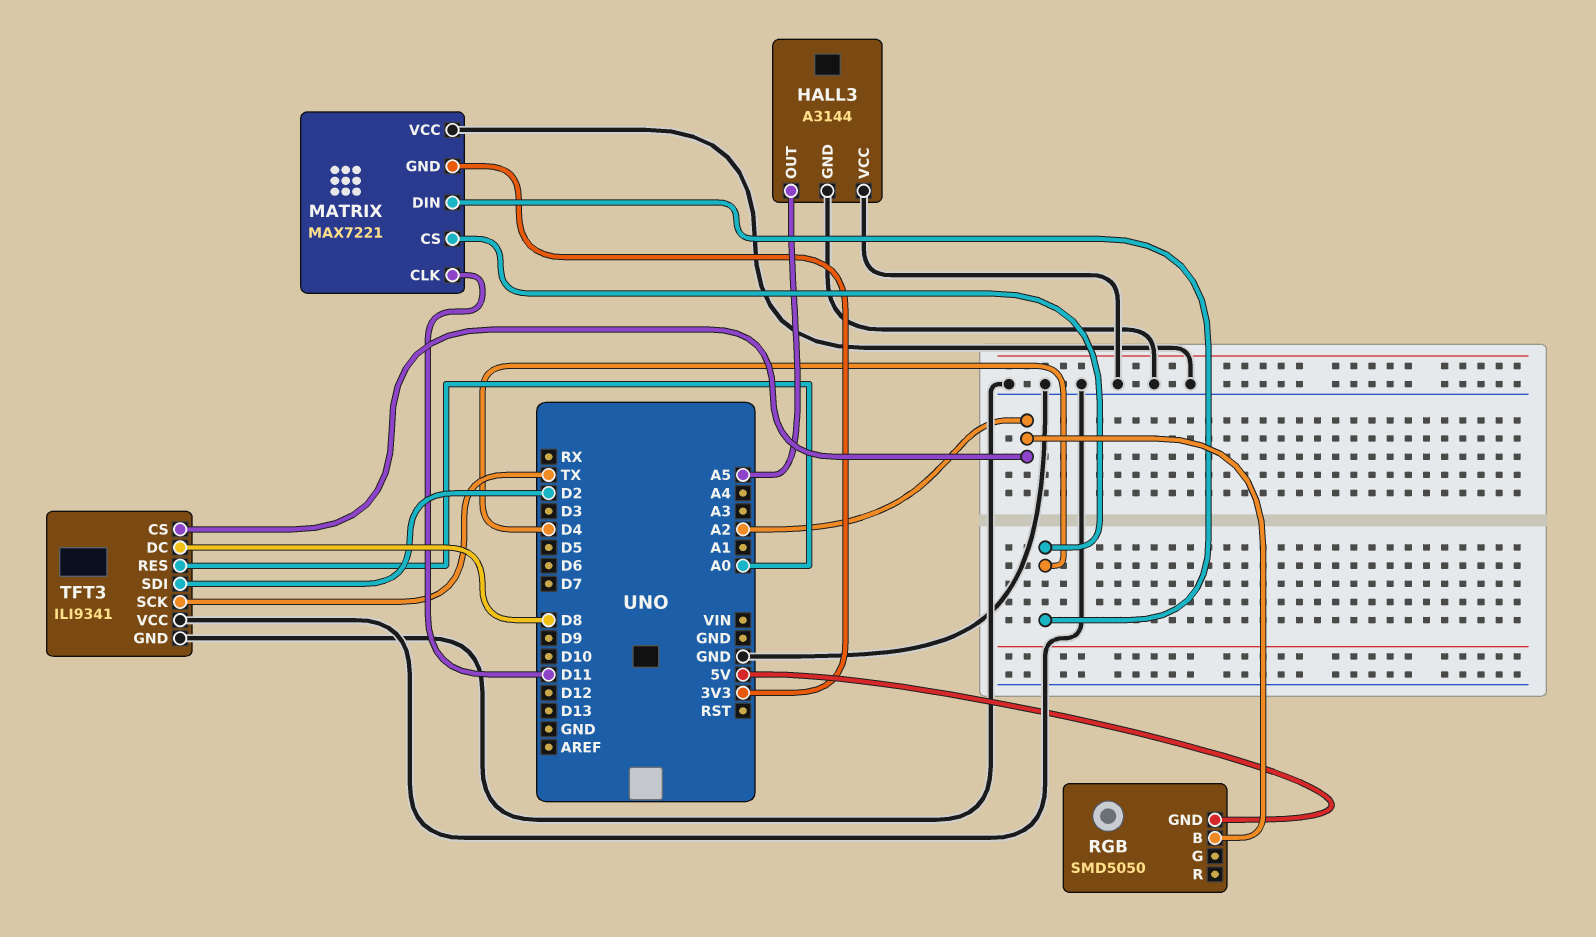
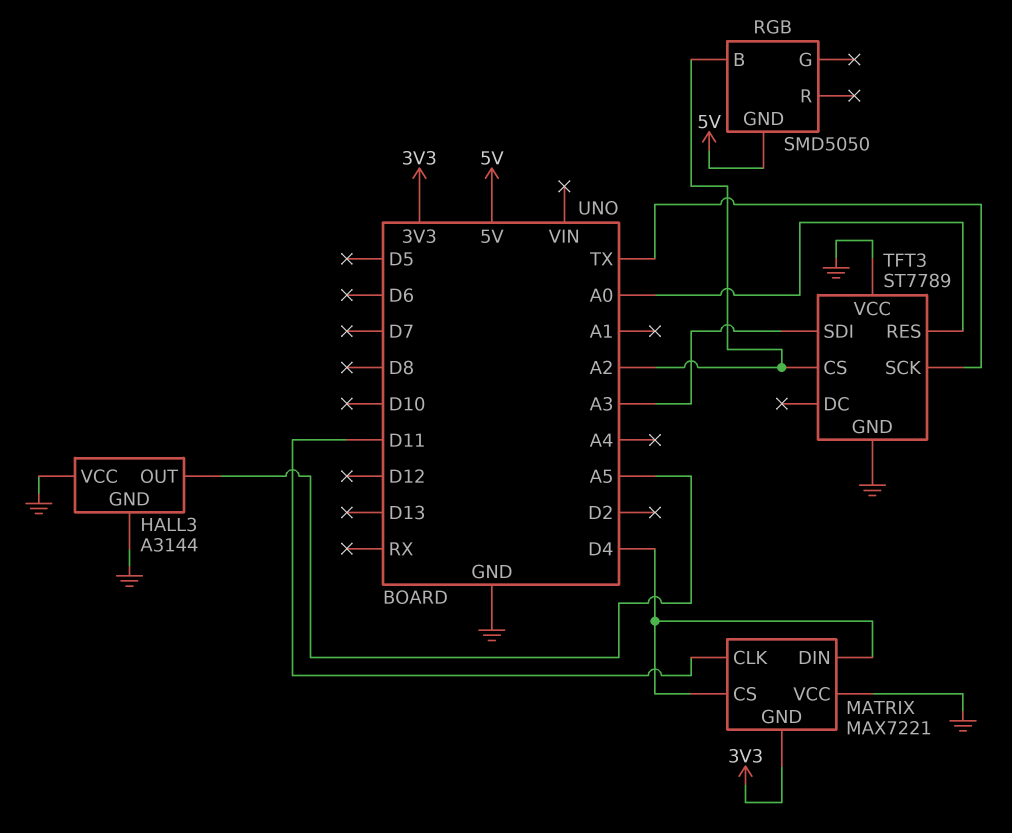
TFT3: ILI9341 -> ST7789
TFT3 pin DC: D8 -> none
TFT3 pin SDI: D2 -> A3

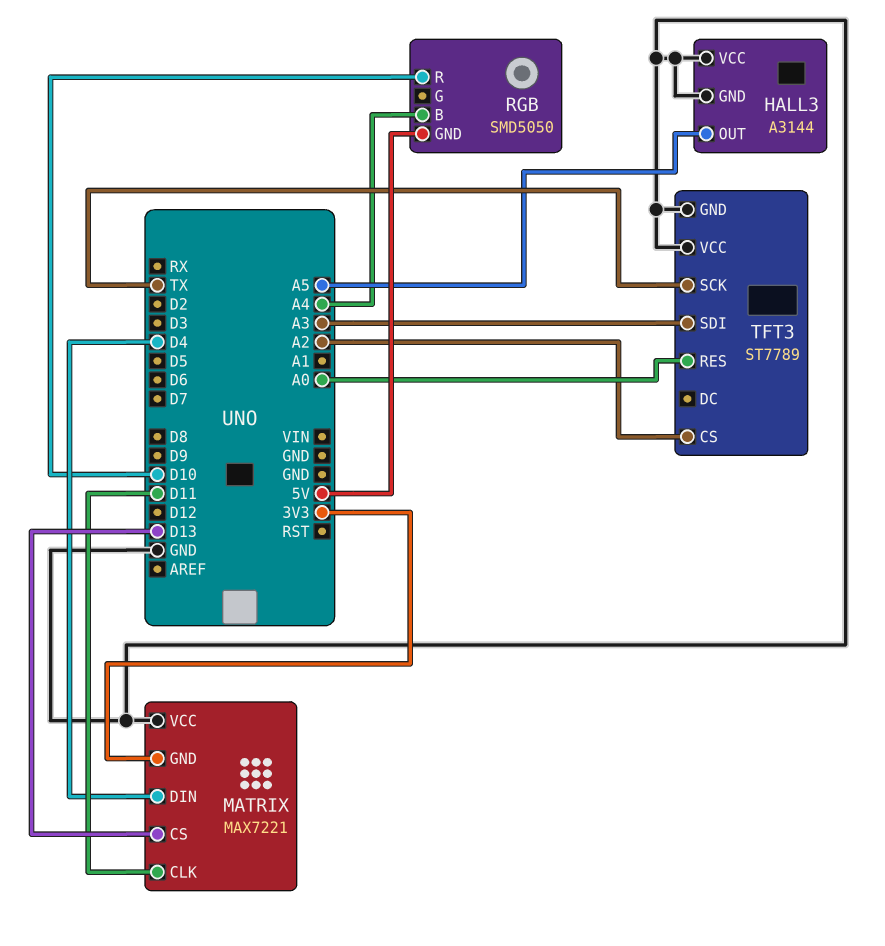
MATRIX pin CS: D4 -> D13
RGB pin B: A2 -> A4
RGB pin R: none -> D10

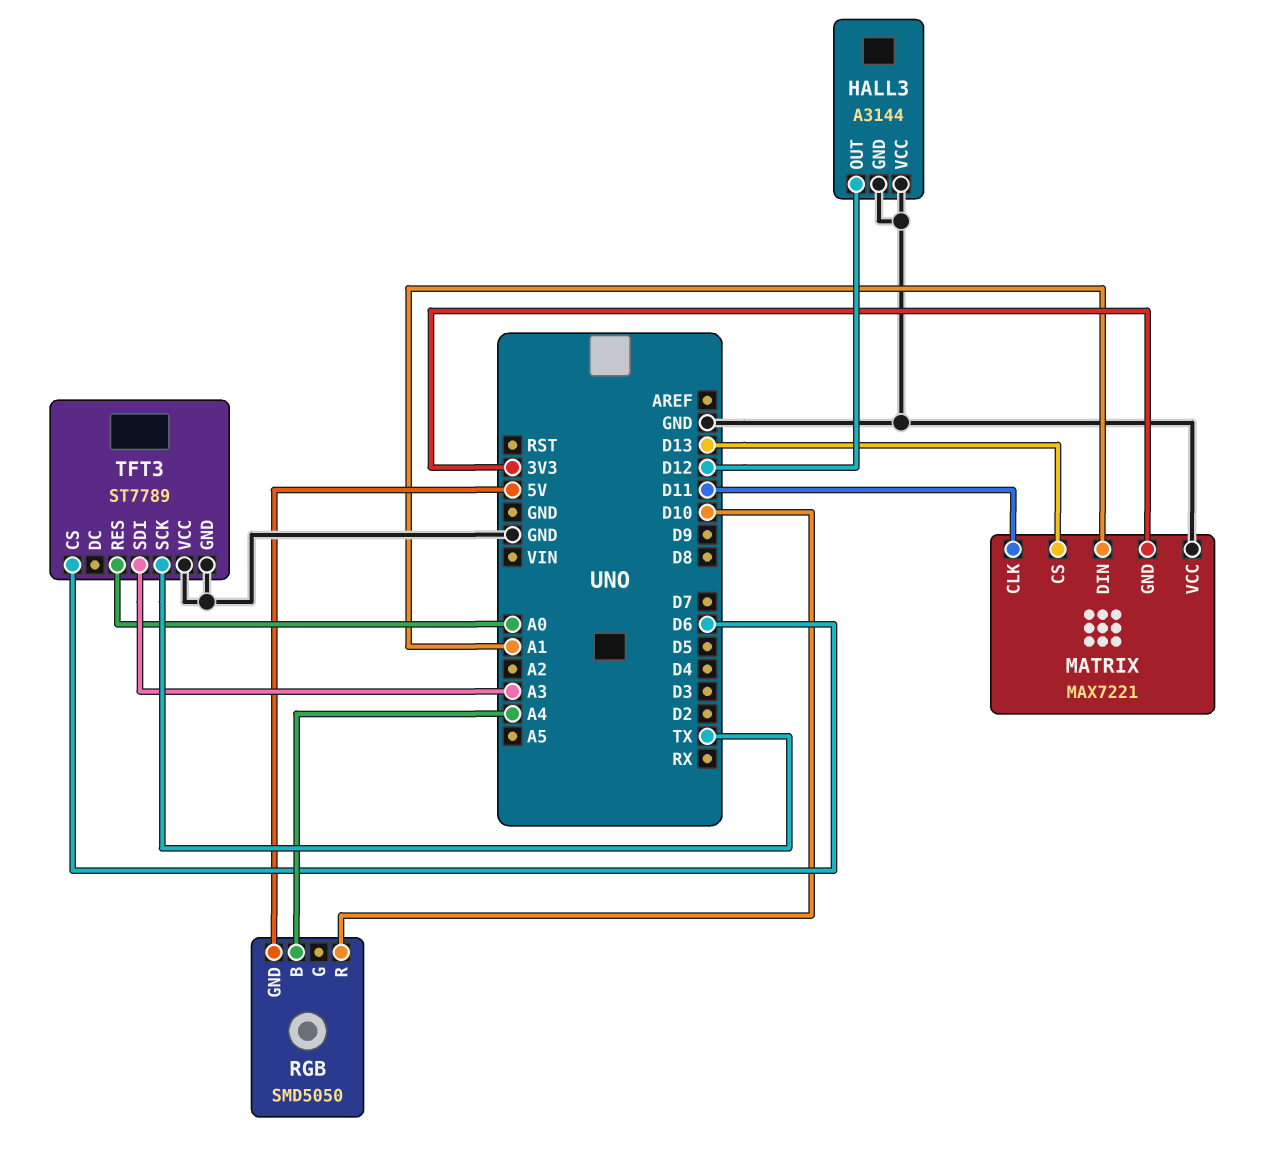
HALL3 pin OUT: A5 -> D12
MATRIX pin DIN: D4 -> A1
TFT3 pin CS: A2 -> D6

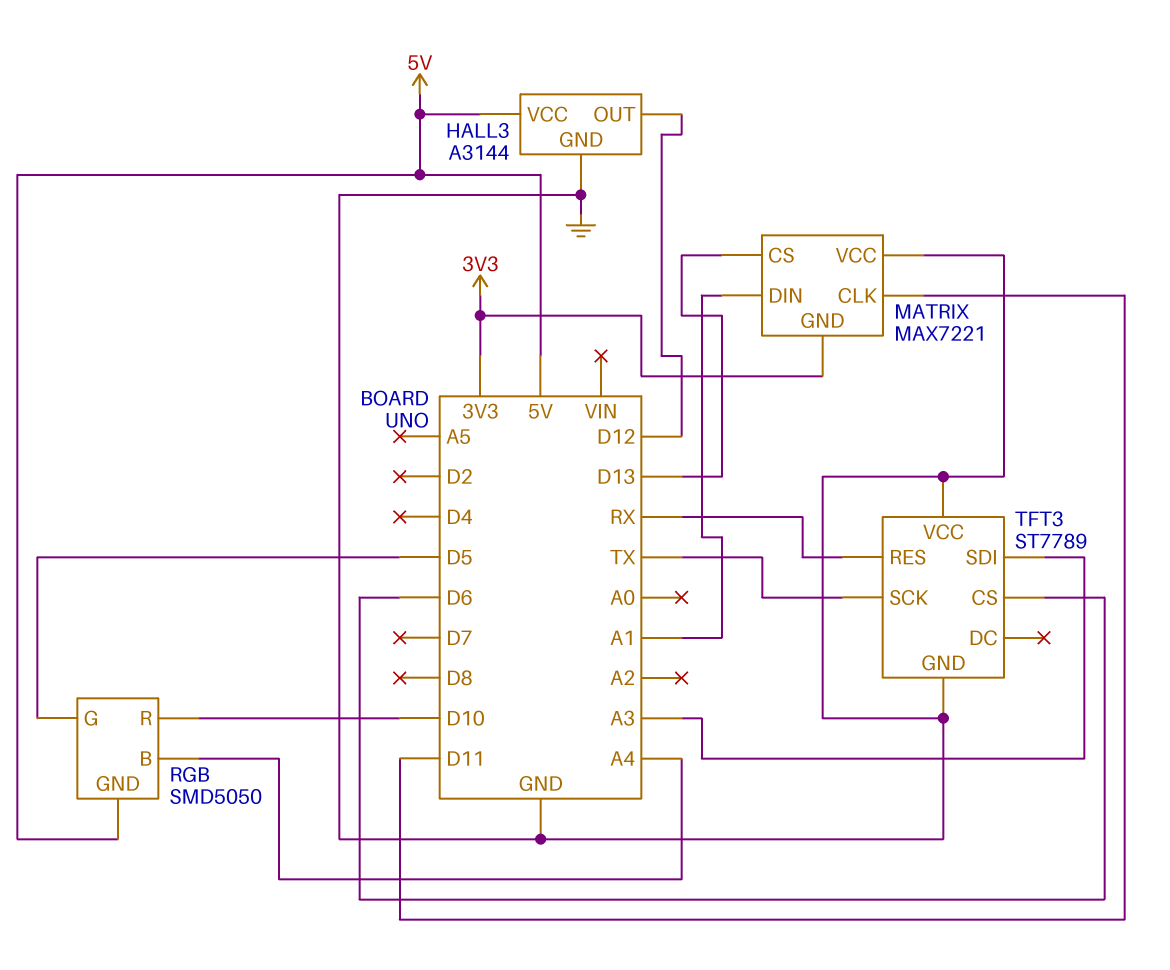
HALL3 pin VCC: GND -> 5V
RGB pin G: none -> D5
TFT3 pin RES: A0 -> RX

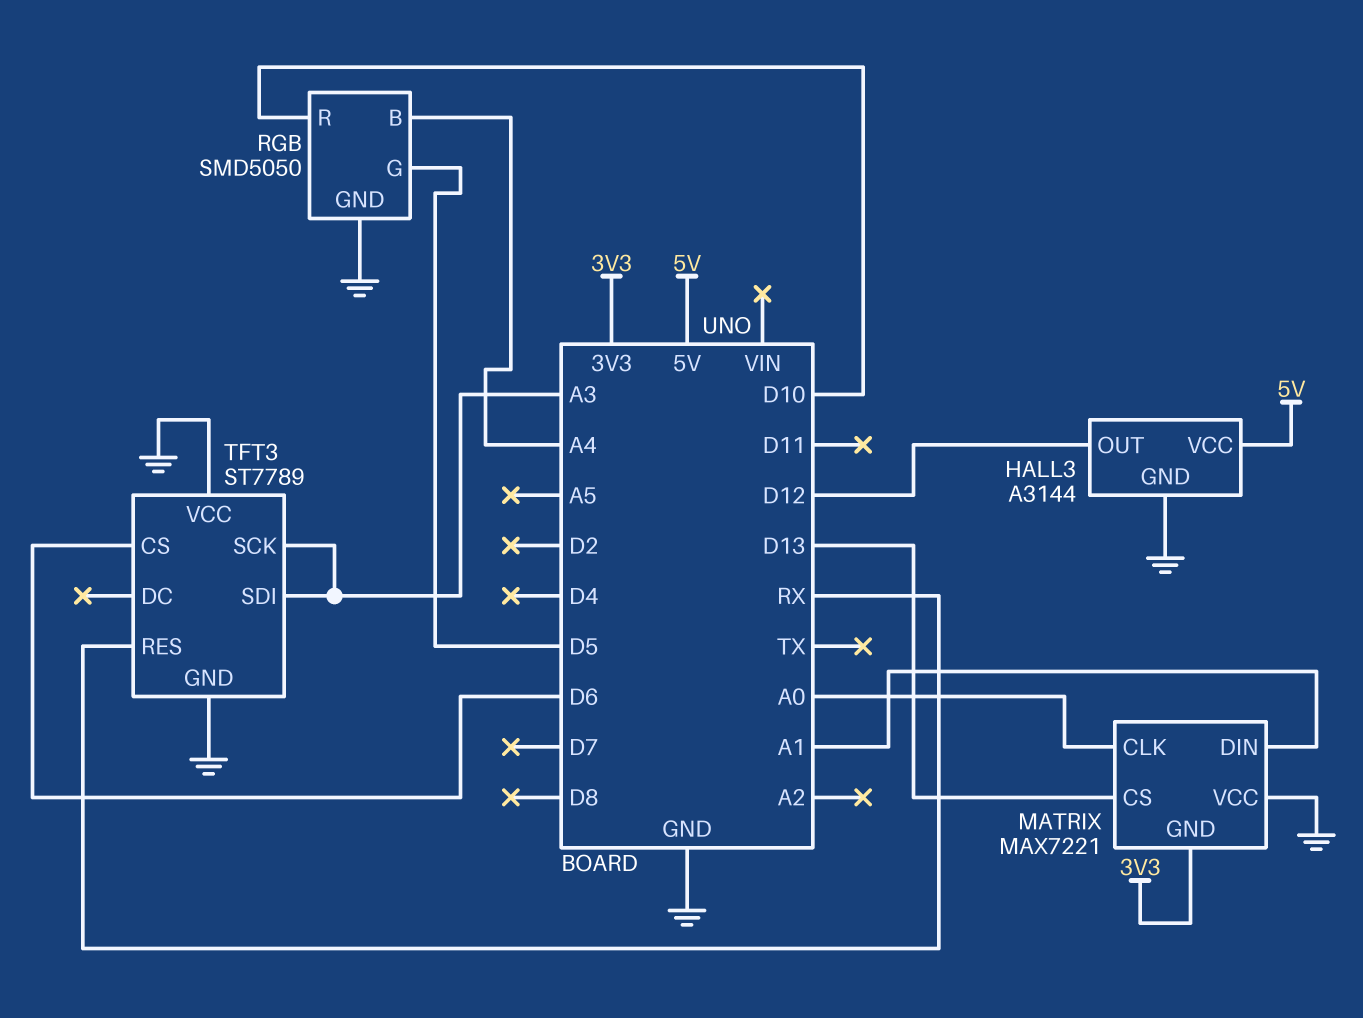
MATRIX pin CLK: D11 -> A0
RGB pin GND: 5V -> GND
TFT3 pin SCK: TX -> A3

